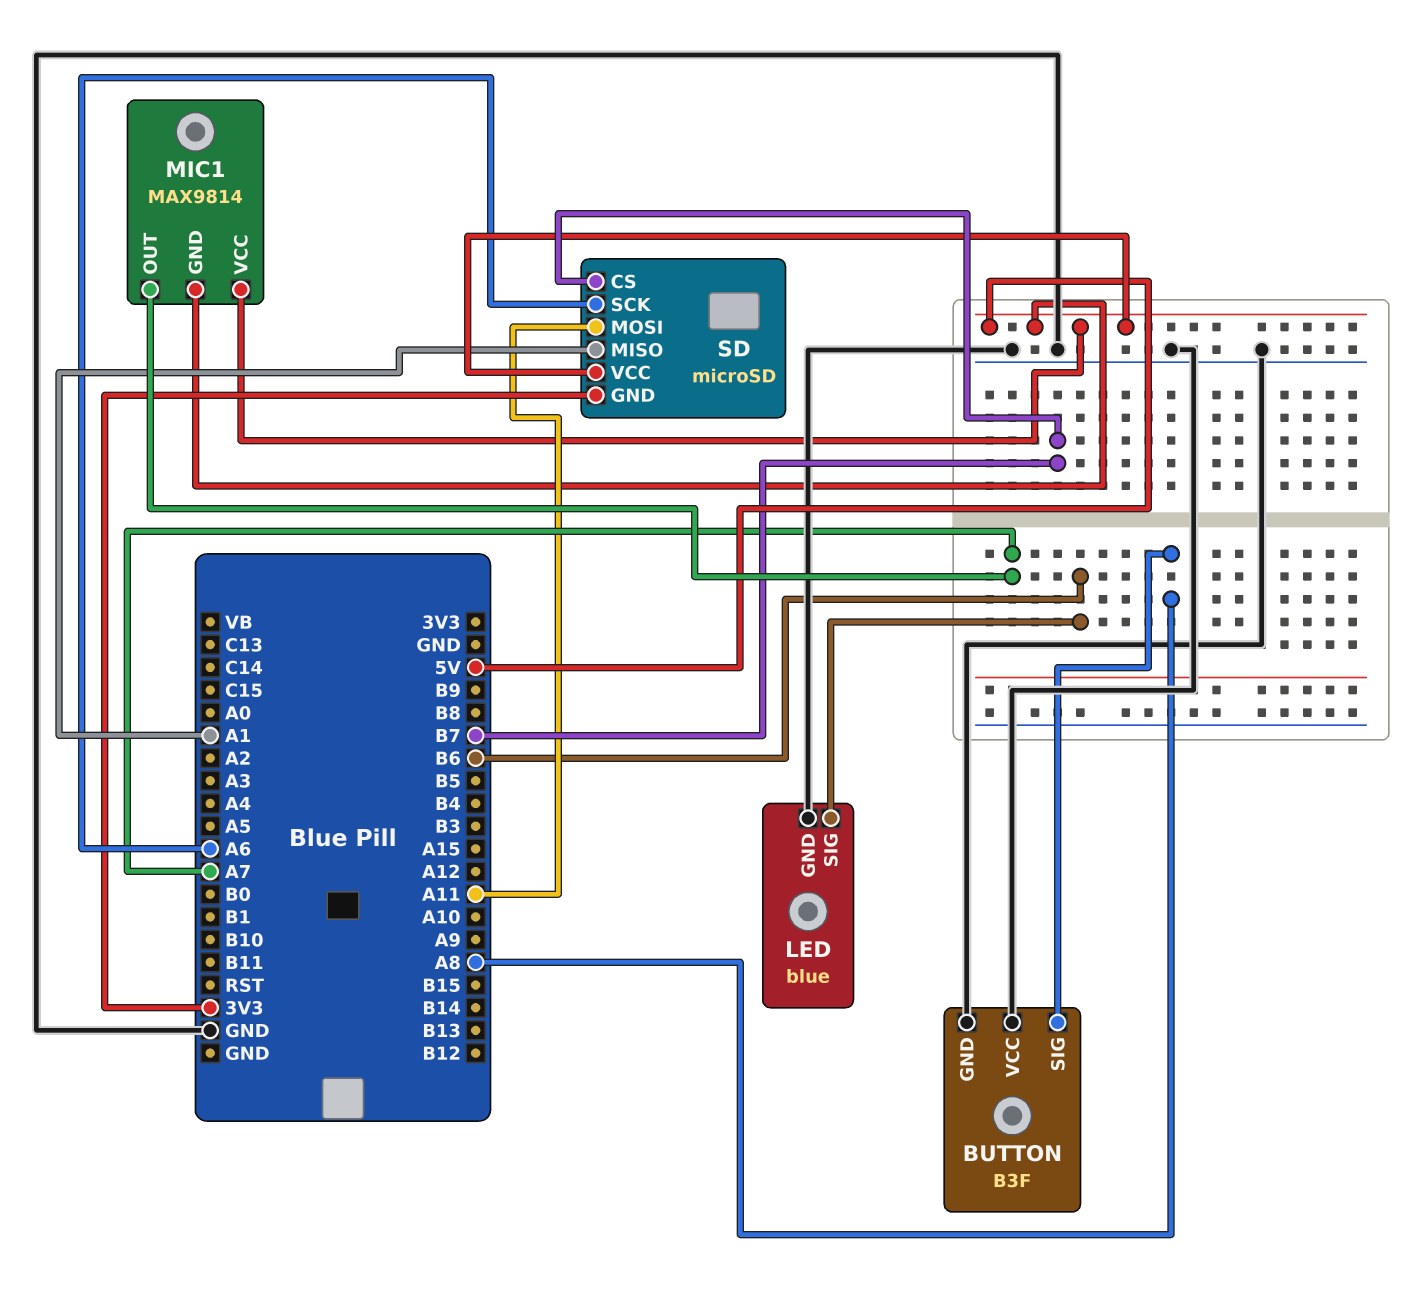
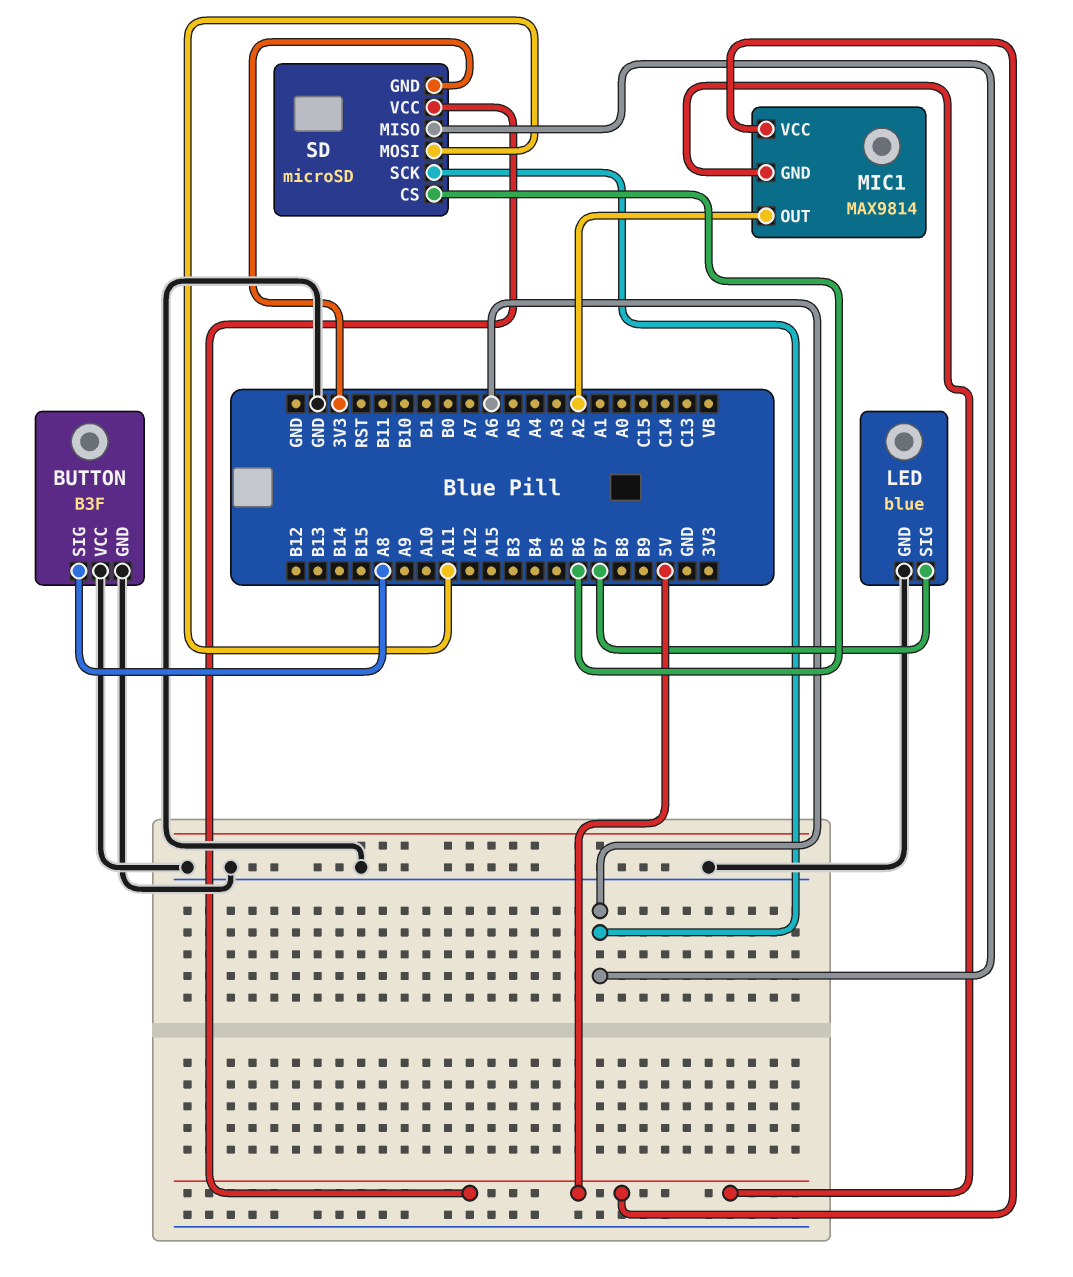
LED pin SIG: B6 -> B7
MIC1 pin OUT: A7 -> A2
SD pin CS: B7 -> B6
SD pin MISO: A1 -> A6

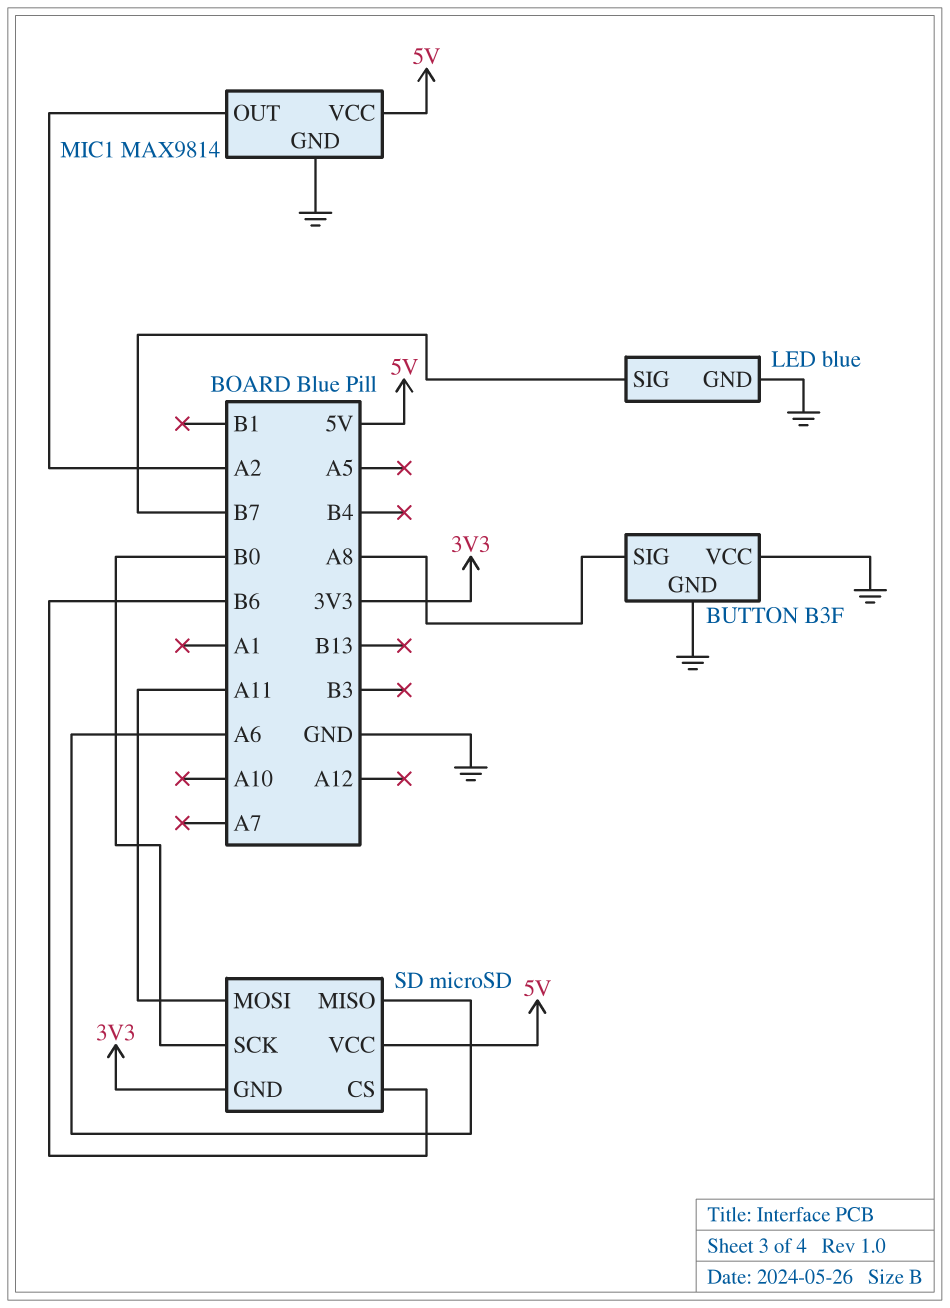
MIC1 pin GND: 5V -> GND
SD pin SCK: A6 -> B0

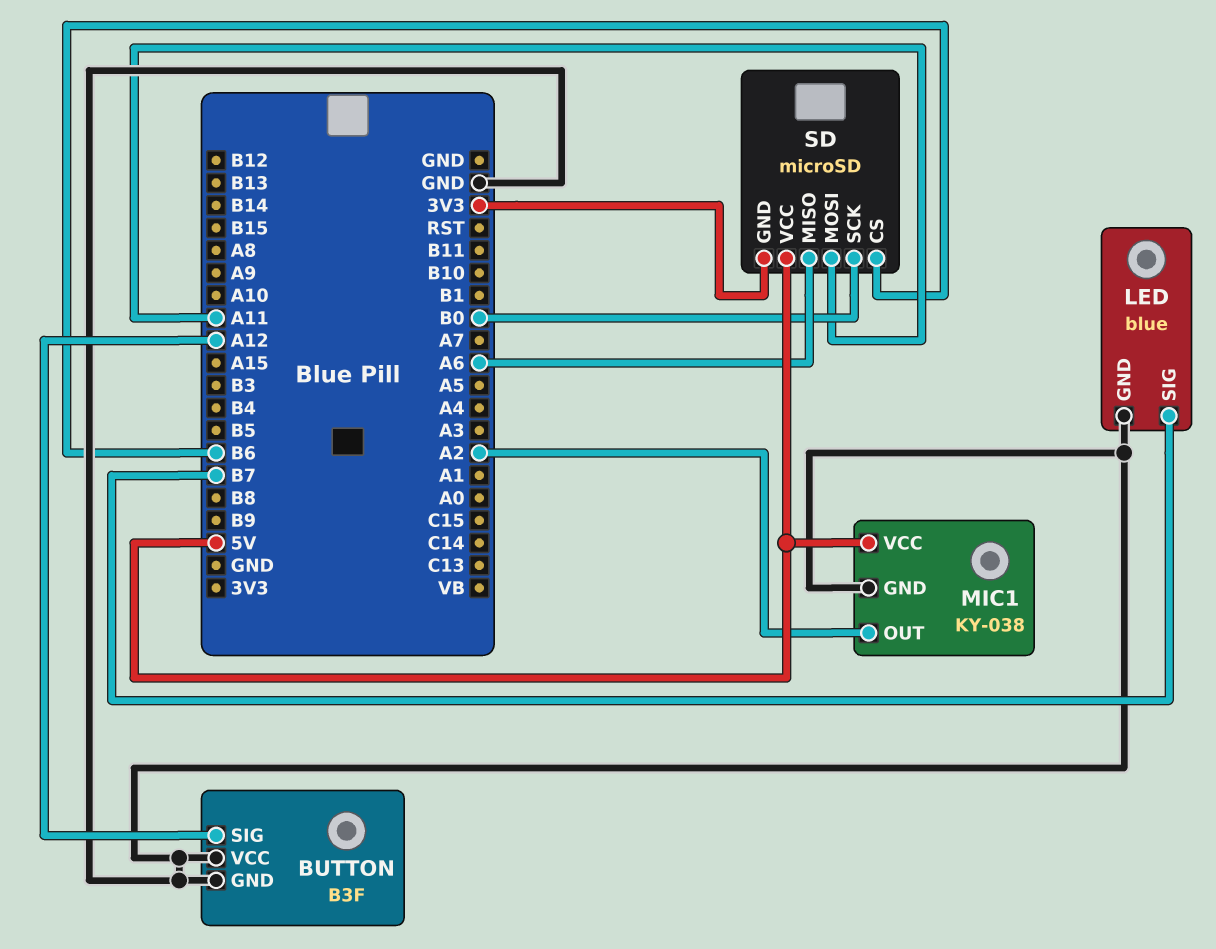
BUTTON pin SIG: A8 -> A12
MIC1: MAX9814 -> KY-038

